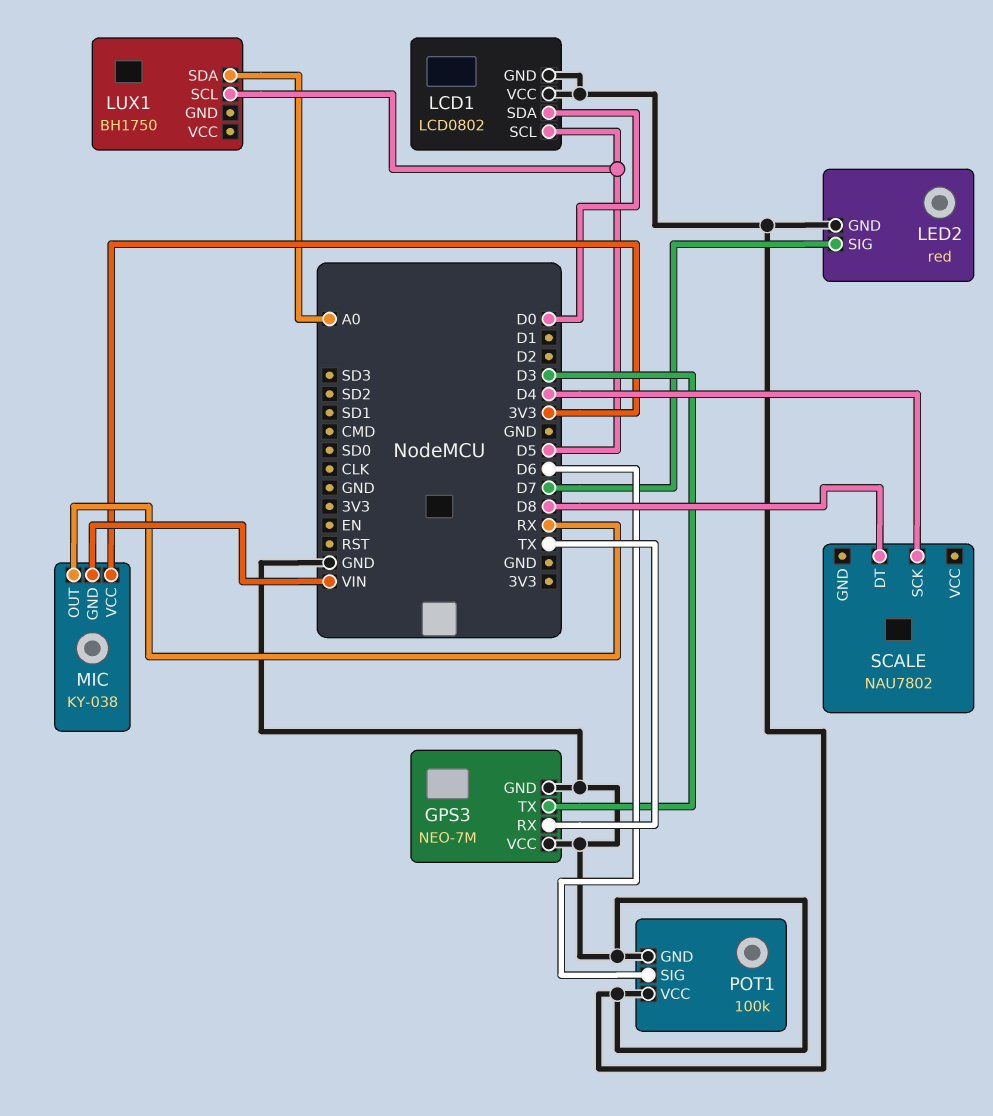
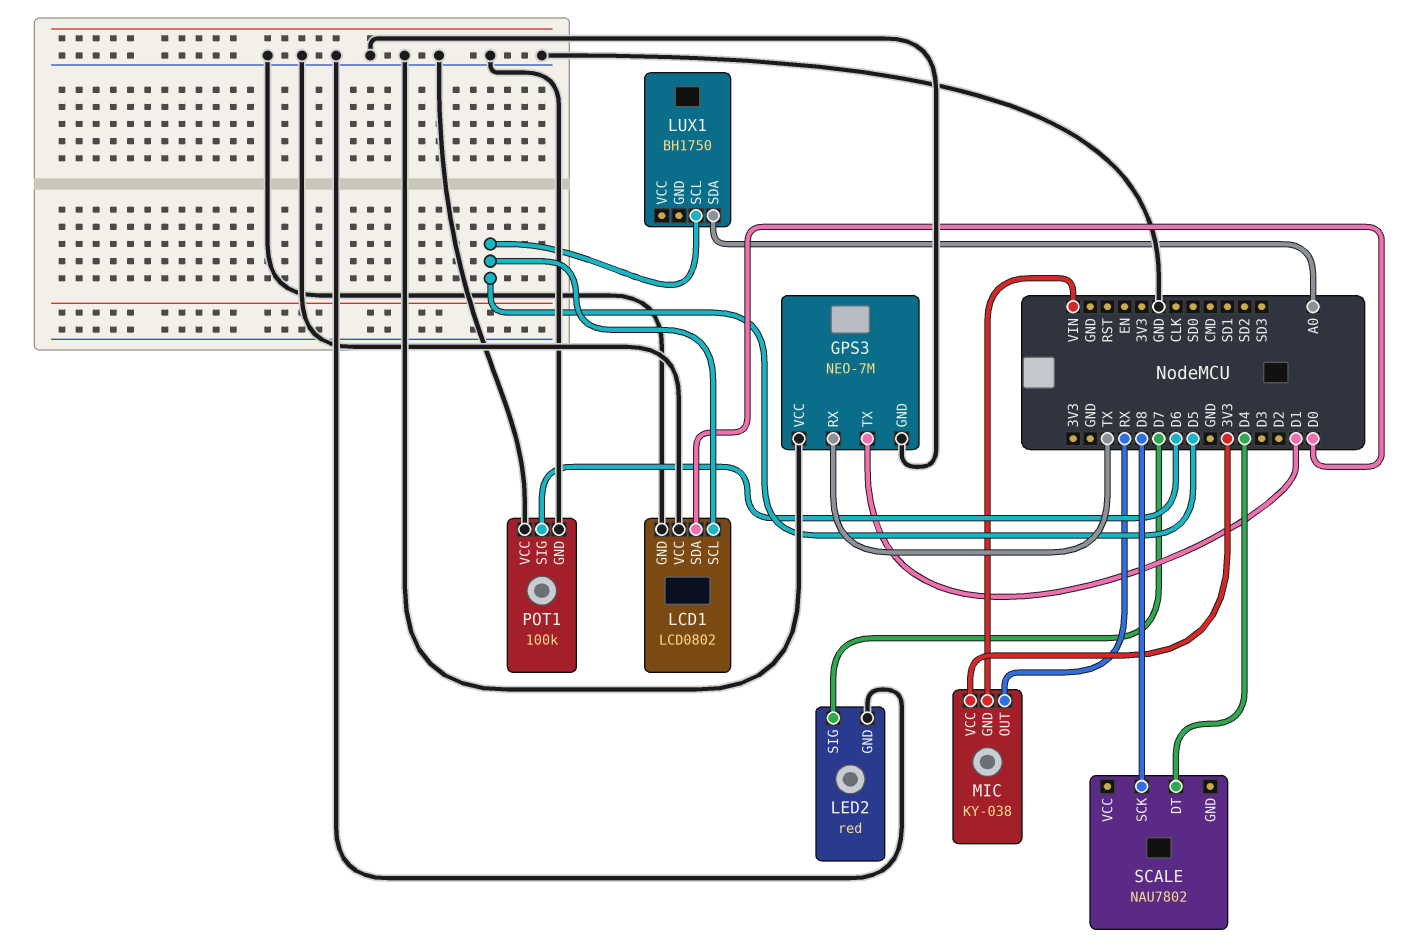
GPS3 pin TX: D3 -> D1
SCALE pin DT: D8 -> D4
SCALE pin SCK: D4 -> D8

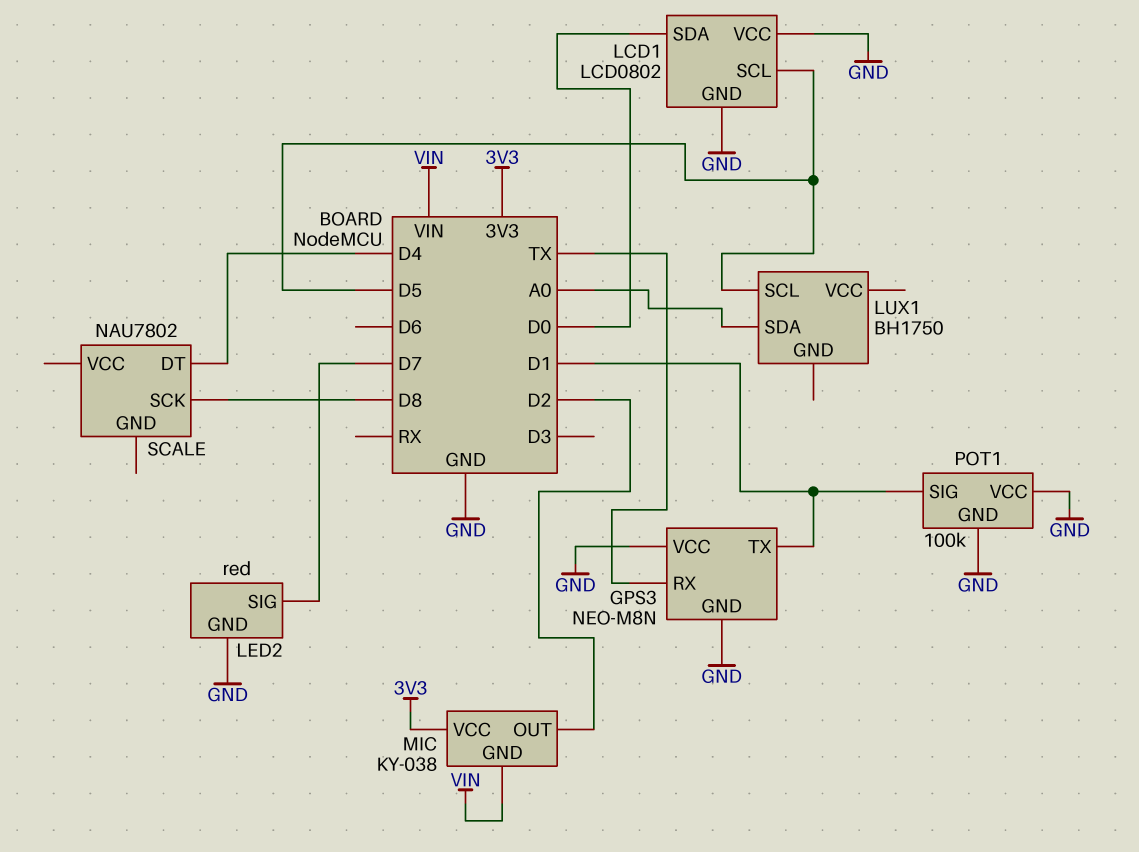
GPS3: NEO-7M -> NEO-M8N
MIC pin OUT: RX -> D2
POT1 pin SIG: D6 -> D1

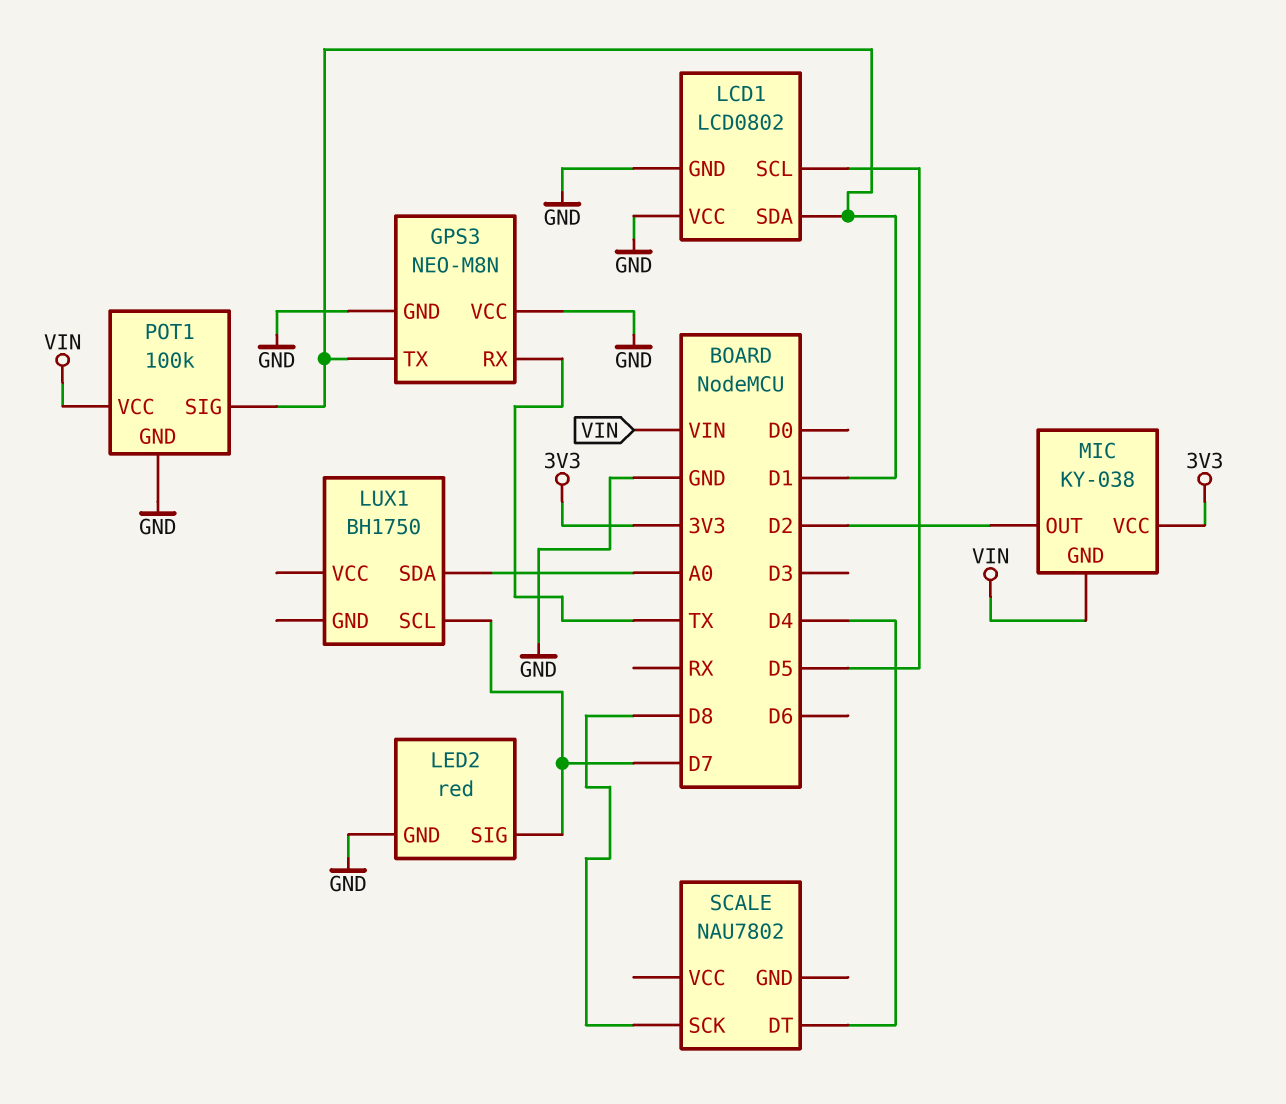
LCD1 pin SDA: D0 -> D1
LUX1 pin SCL: D5 -> D7
POT1 pin VCC: GND -> VIN

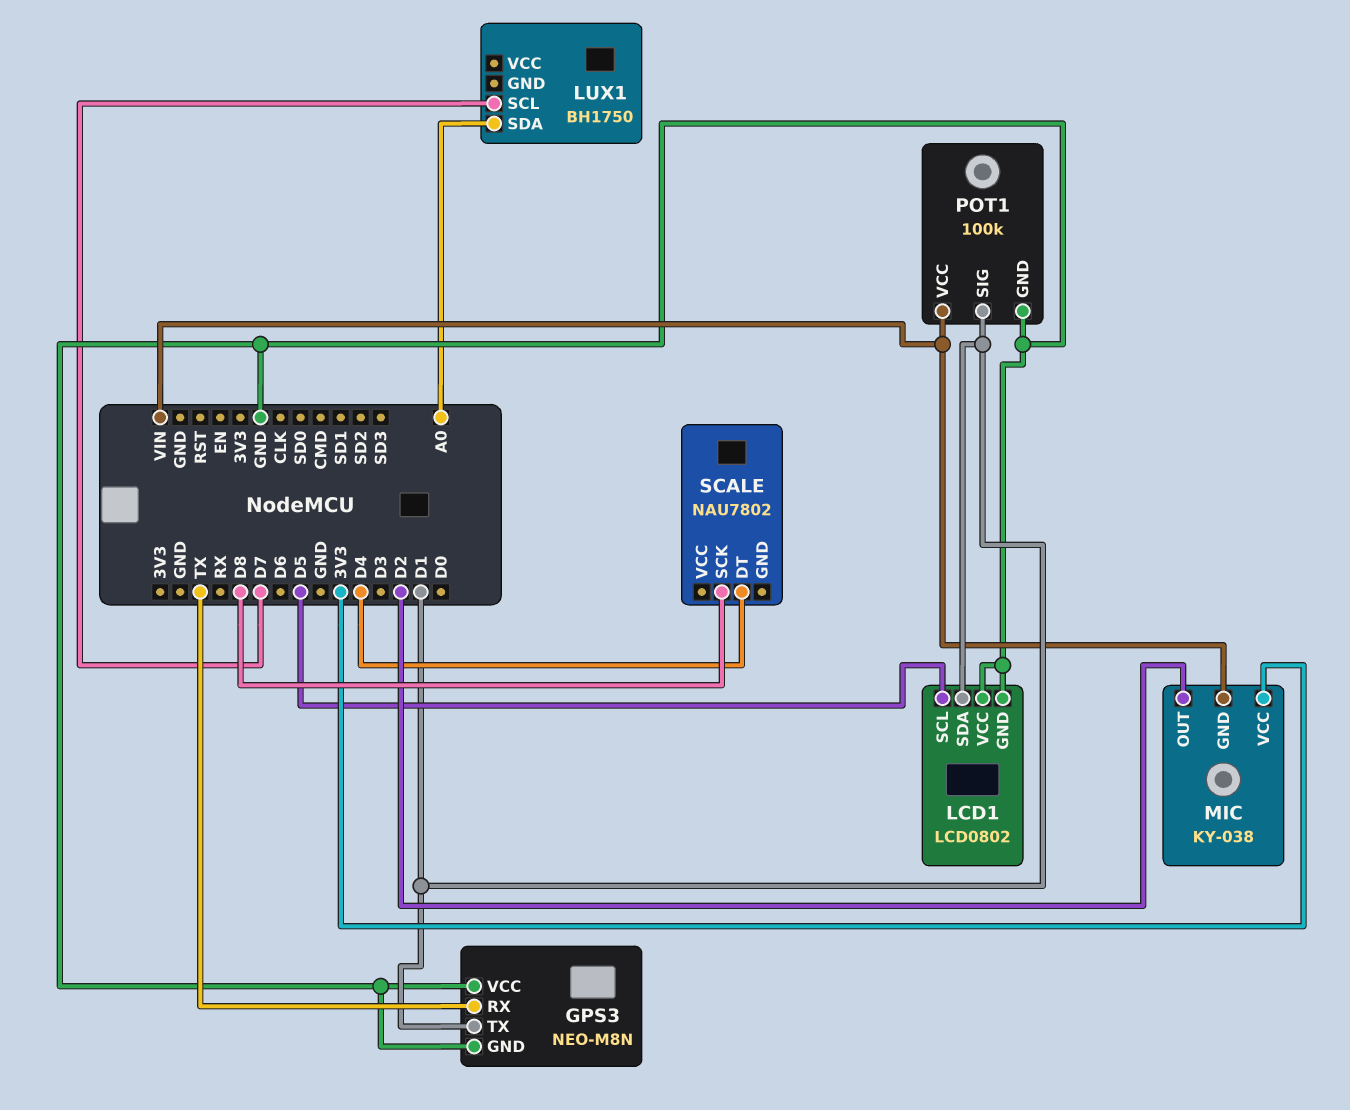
LED2: red -> none
LED2 pin GND: GND -> none
LED2 pin SIG: D7 -> none

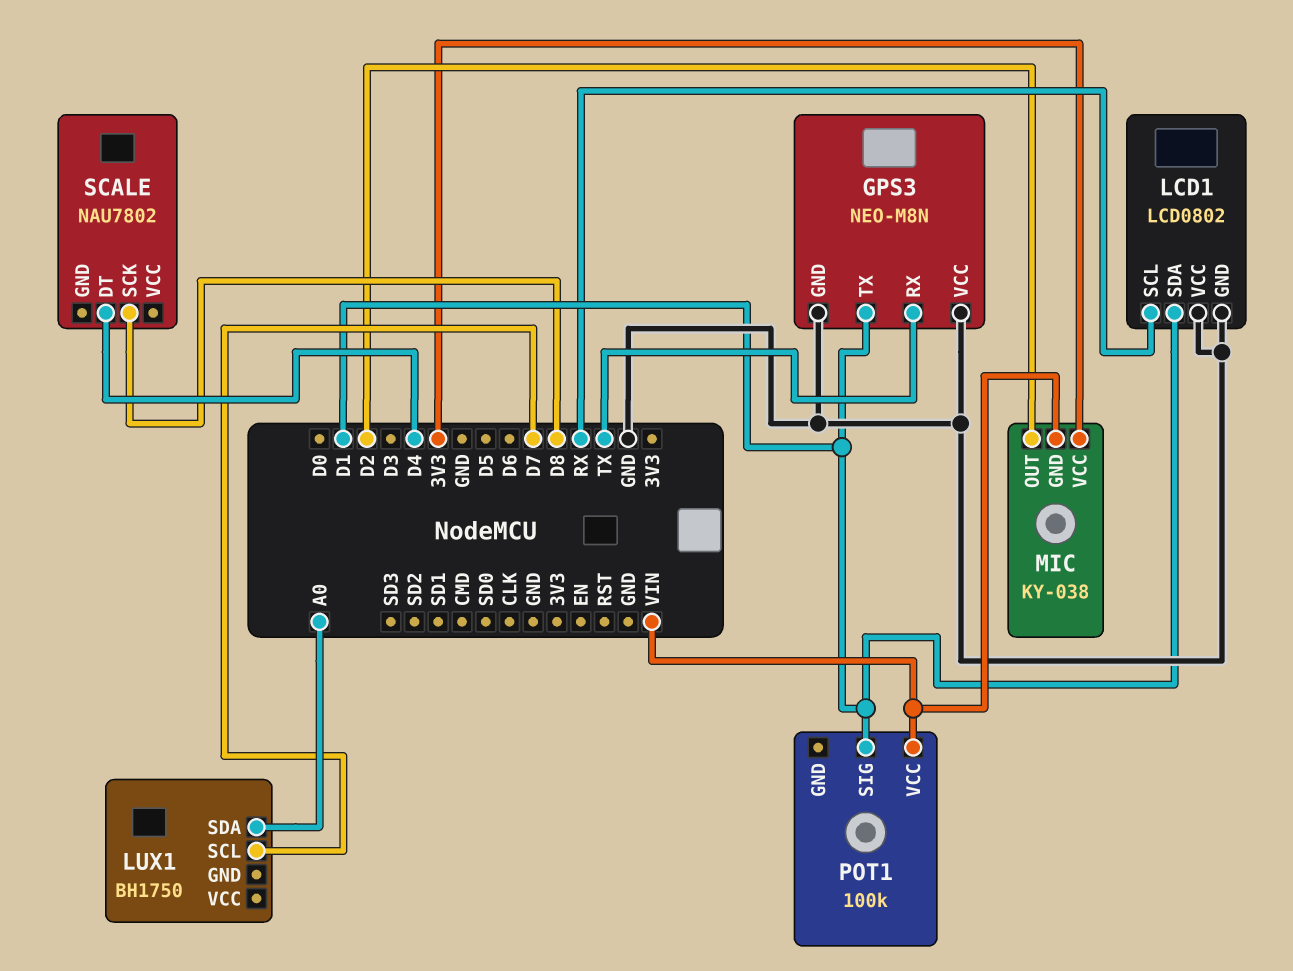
LCD1 pin SCL: D5 -> RX
POT1 pin GND: GND -> none

